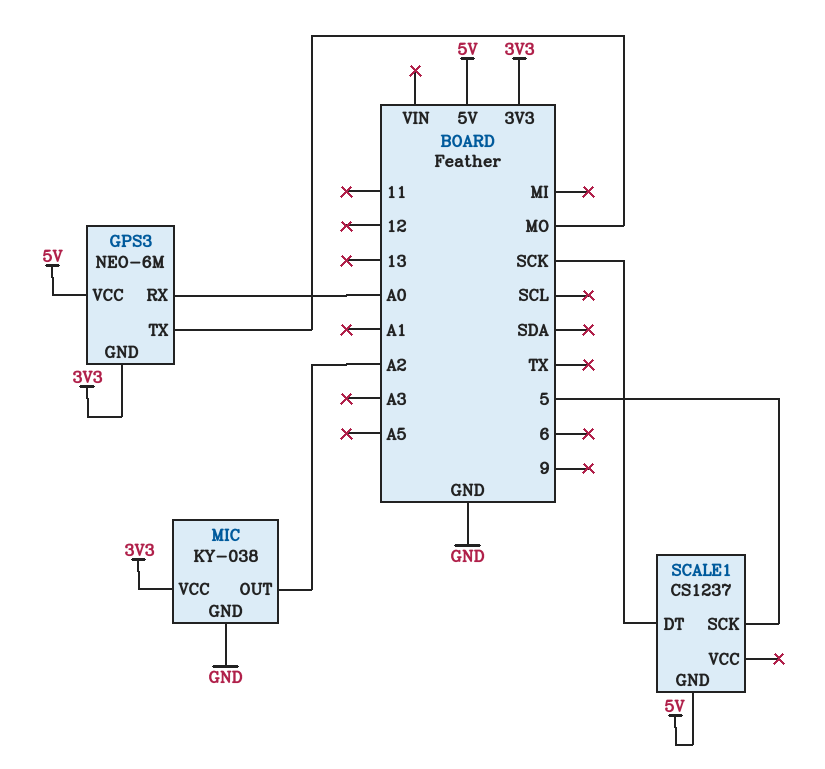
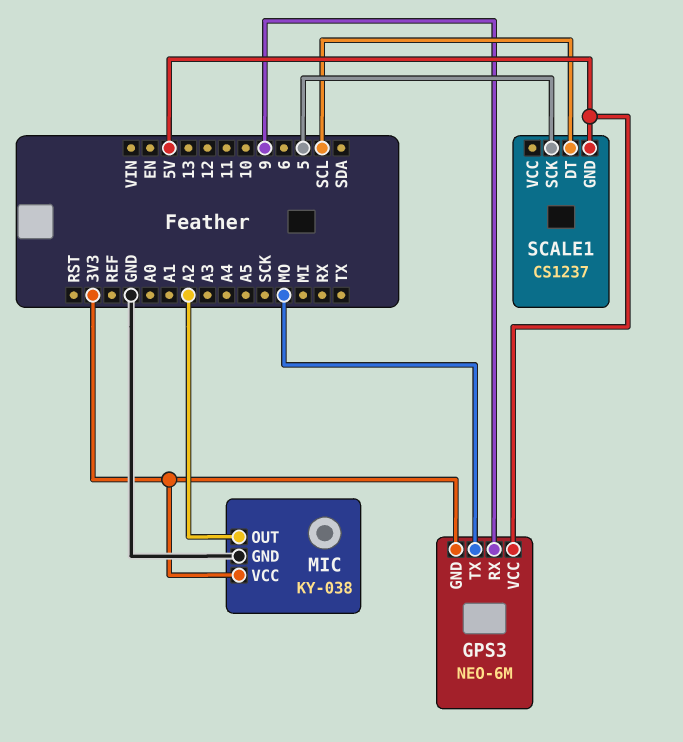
GPS3 pin RX: A0 -> 9
SCALE1 pin DT: SCK -> SCL

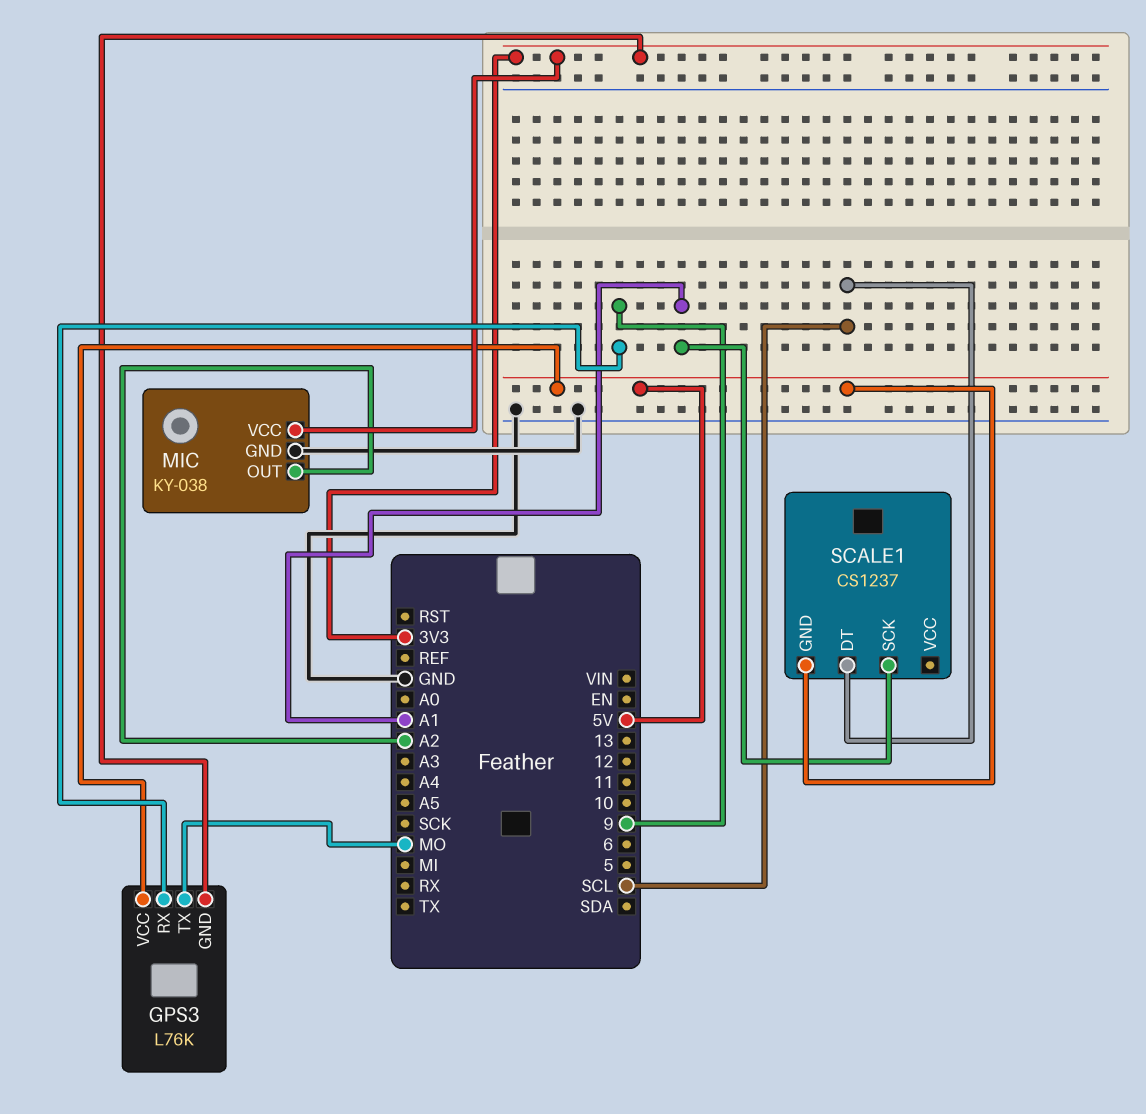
GPS3: NEO-6M -> L76K
SCALE1 pin SCK: 5 -> A1

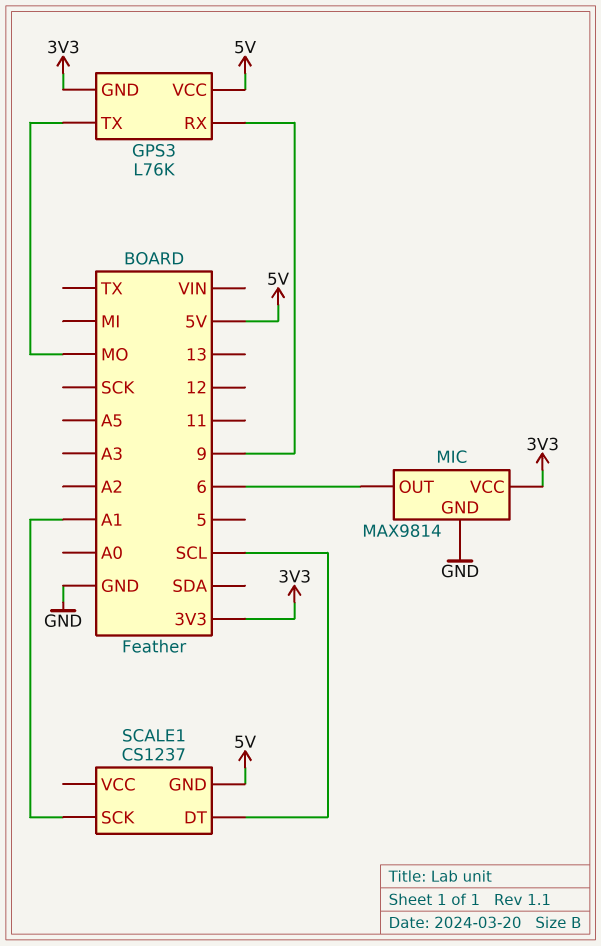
MIC: KY-038 -> MAX9814
MIC pin OUT: A2 -> 6

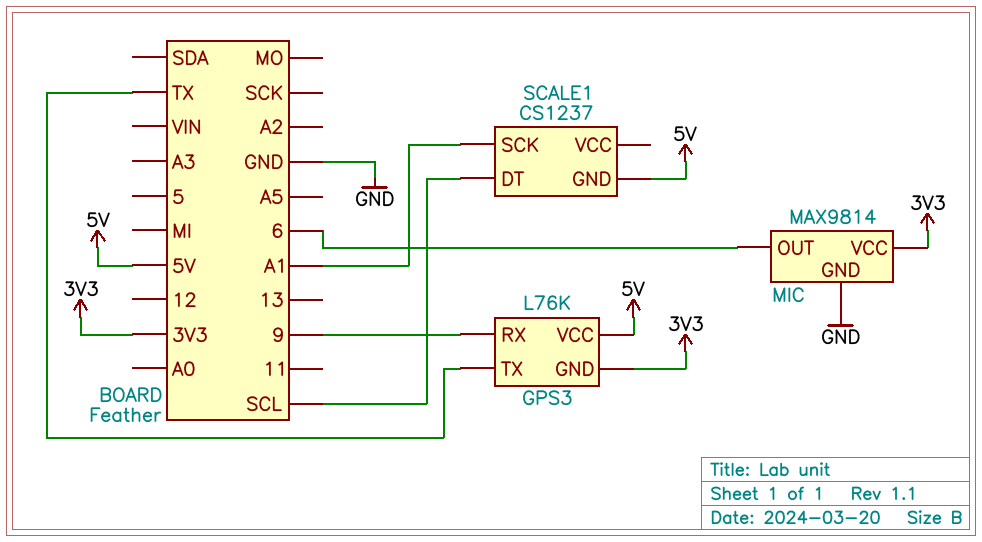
GPS3 pin TX: MO -> TX

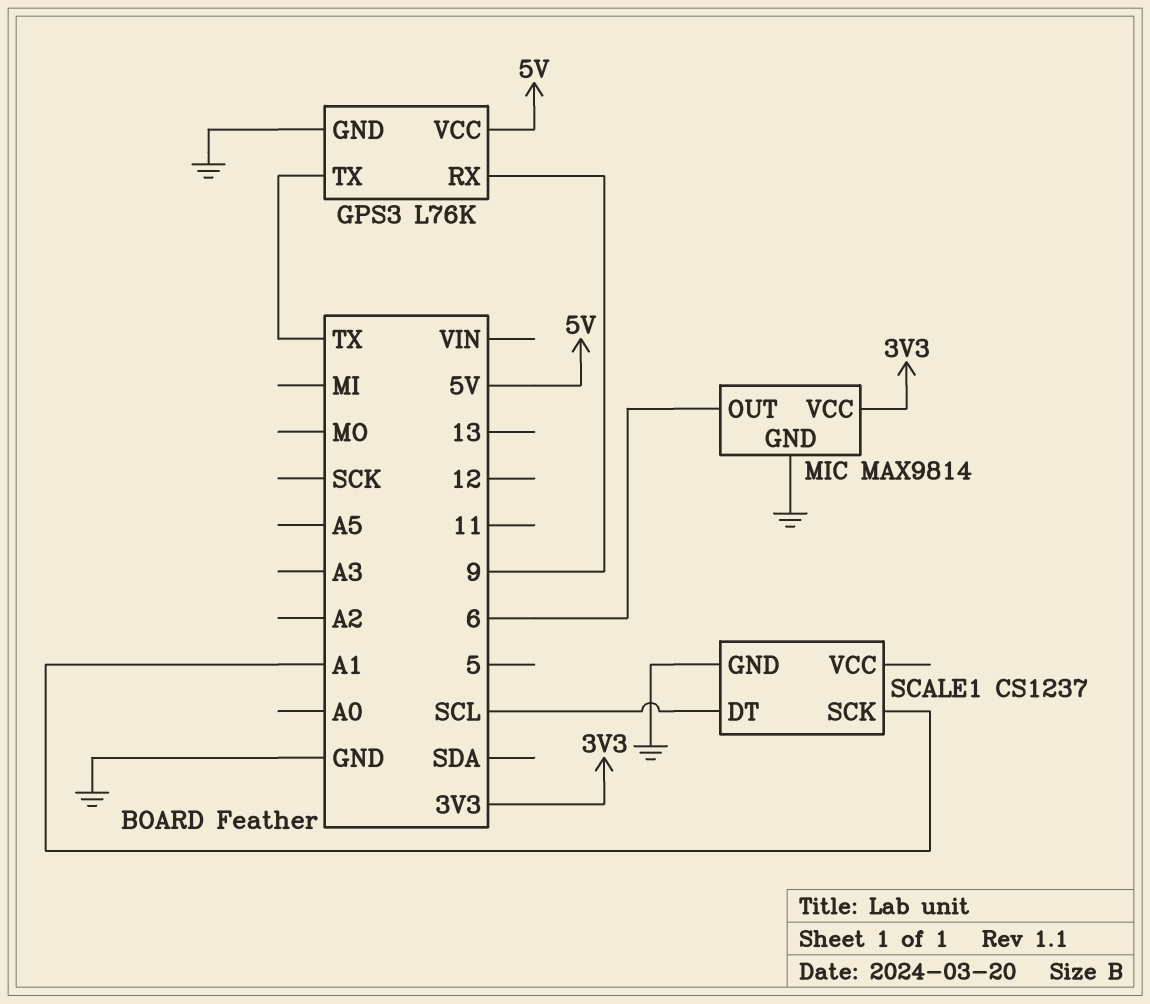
GPS3 pin GND: 3V3 -> GND
SCALE1 pin GND: 5V -> GND

